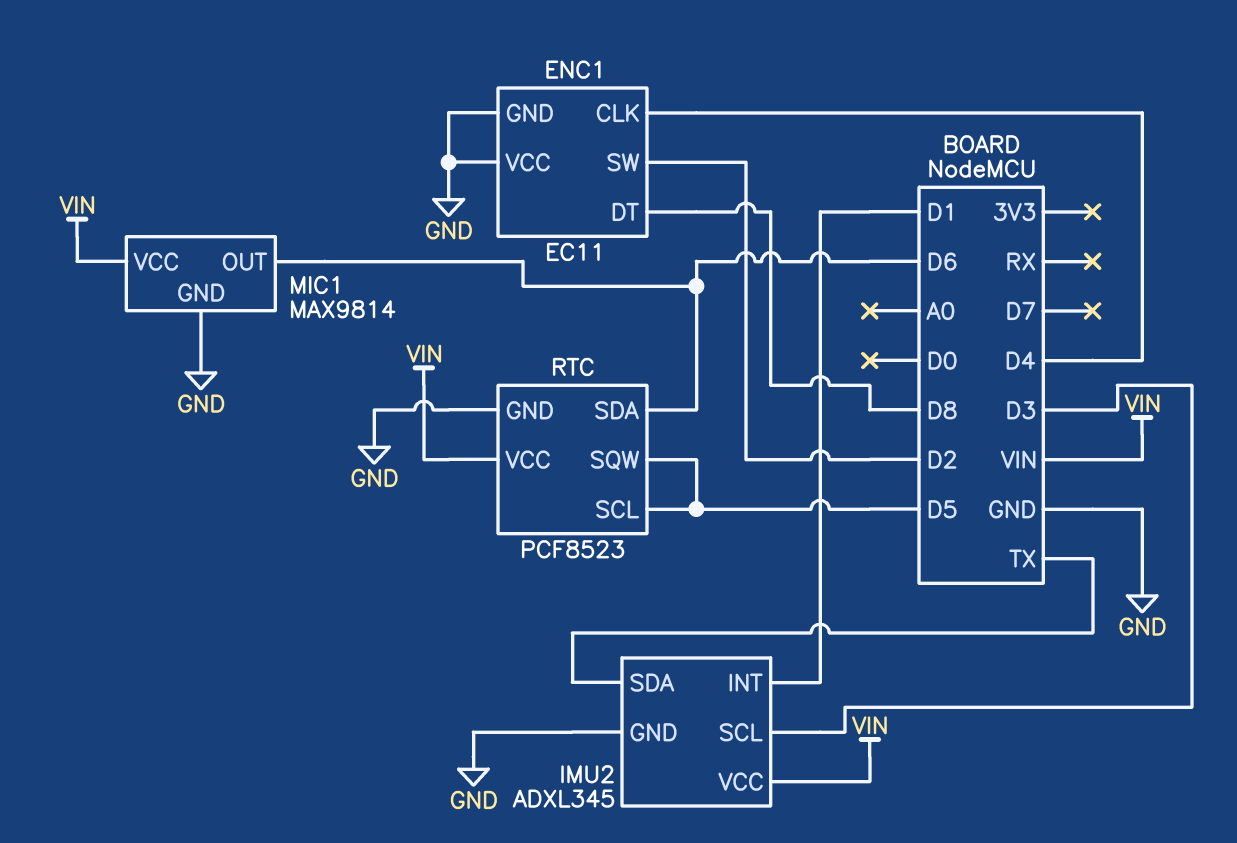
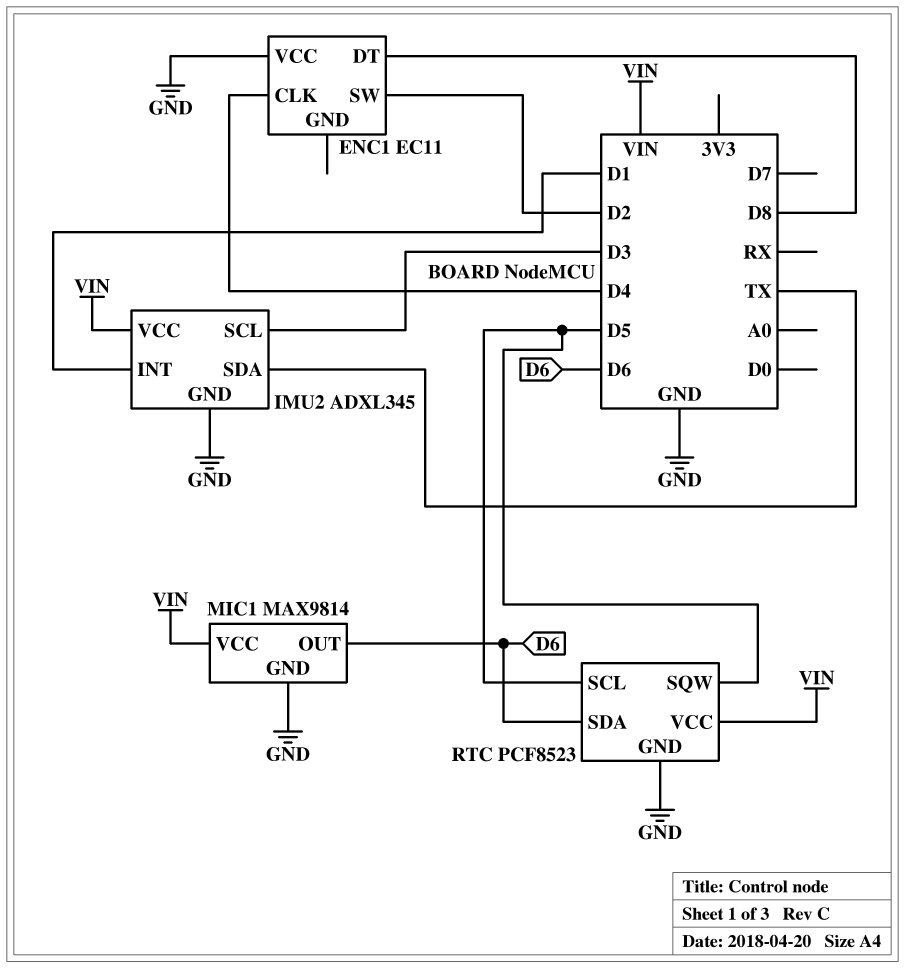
ENC1 pin GND: GND -> none

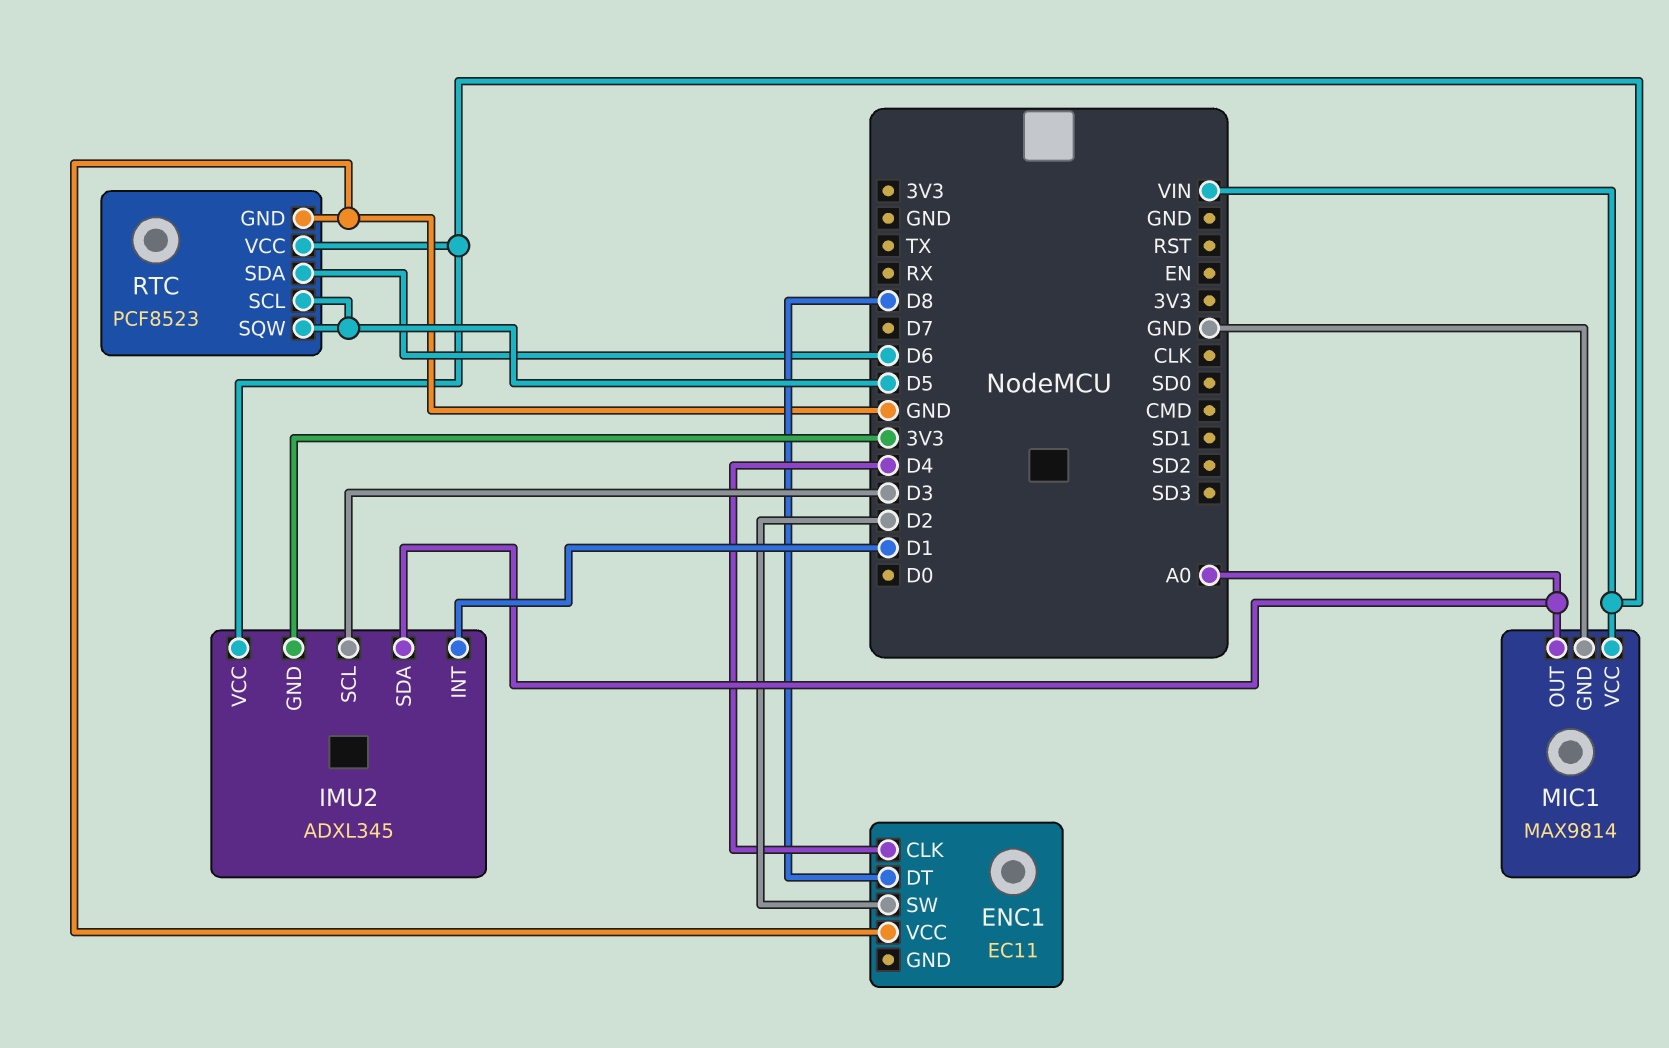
IMU2 pin GND: GND -> 3V3
IMU2 pin SDA: TX -> A0
MIC1 pin OUT: D6 -> A0

